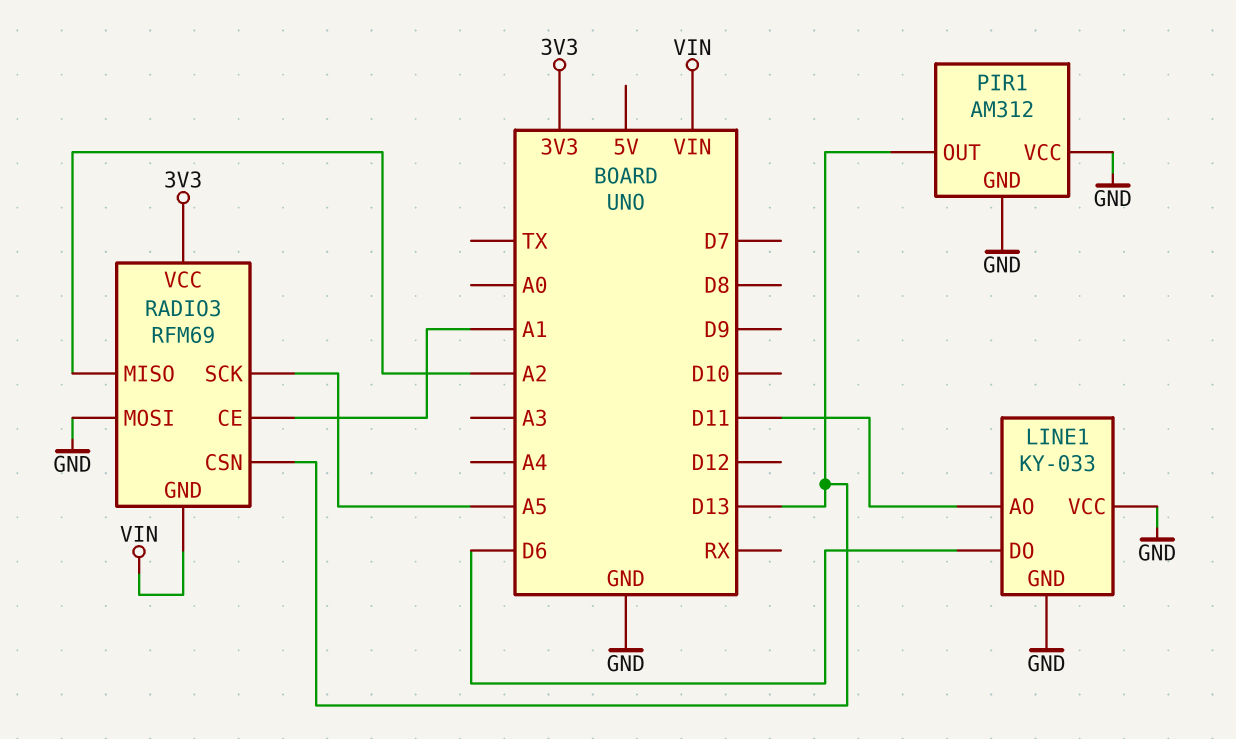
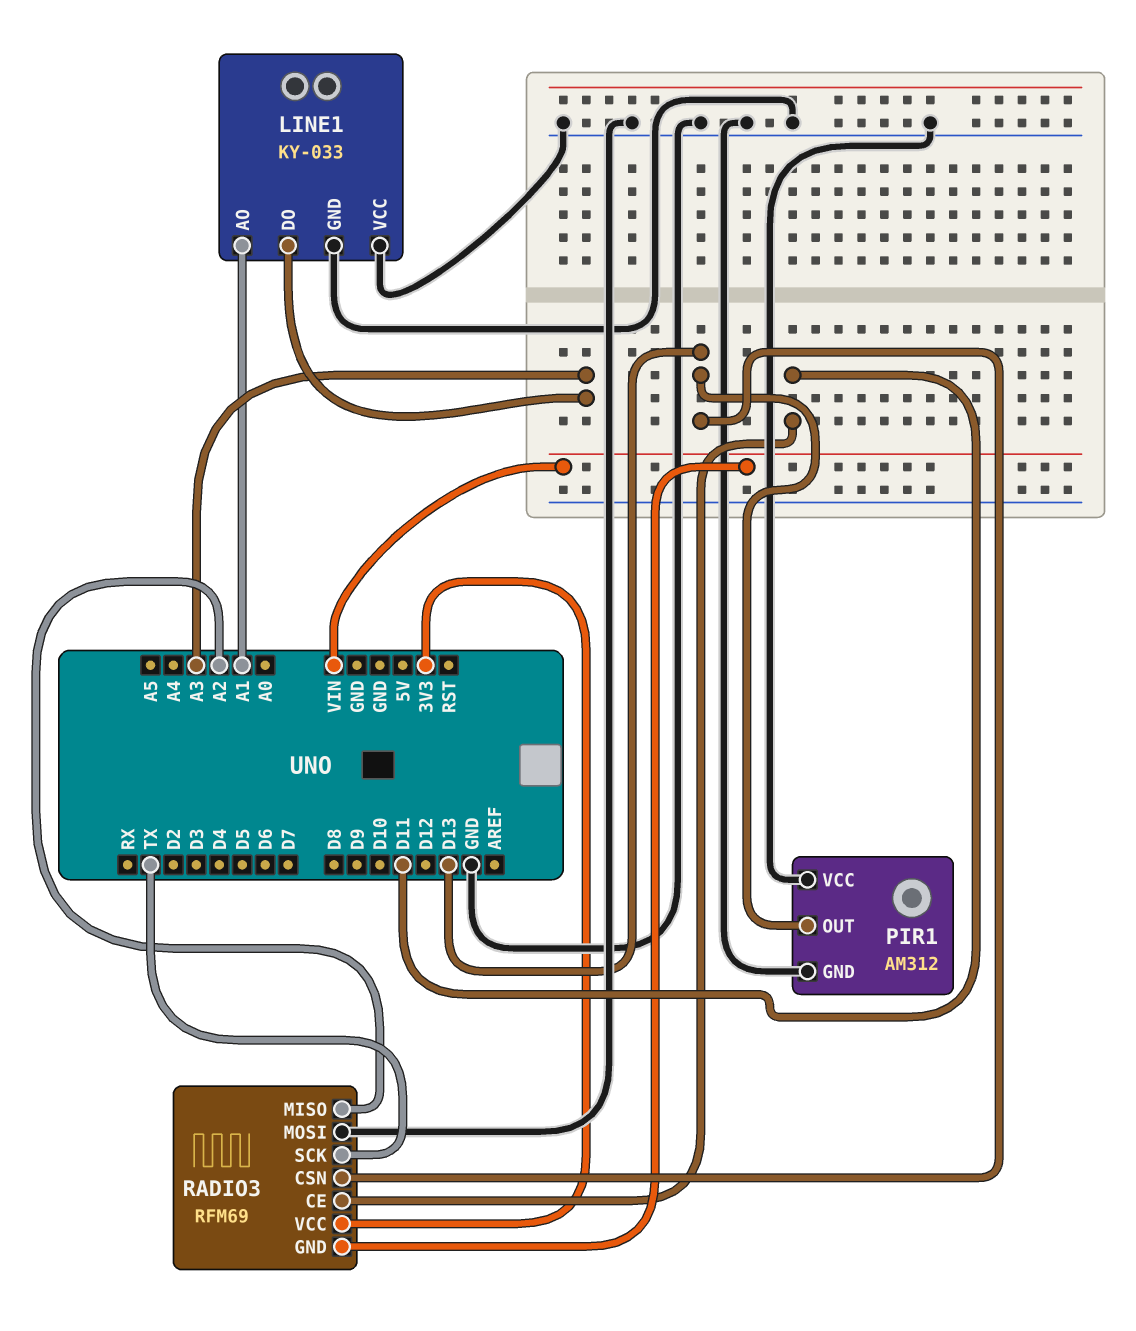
LINE1 pin AO: D11 -> A1
LINE1 pin DO: D6 -> A3
RADIO3 pin CE: A1 -> D11
RADIO3 pin SCK: A5 -> TX

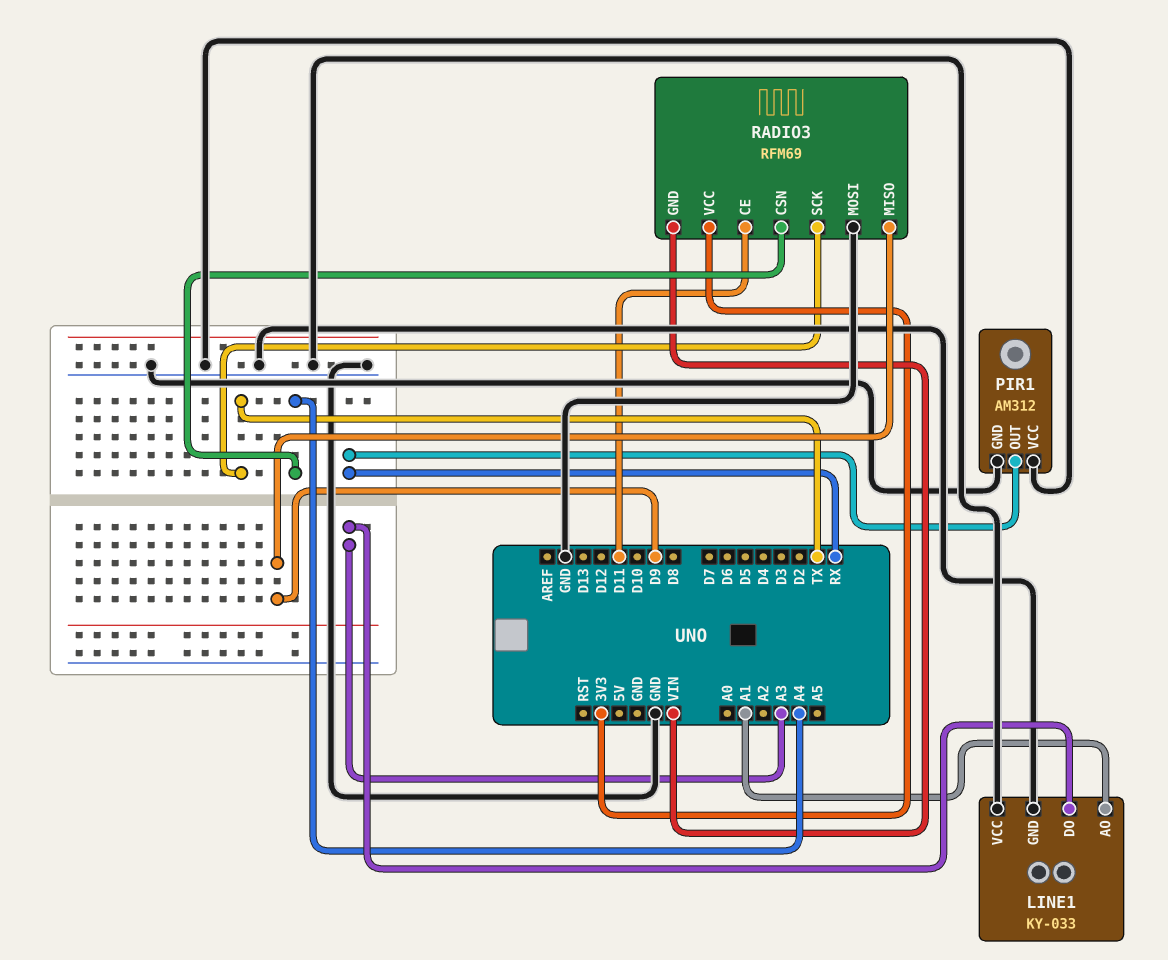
PIR1 pin OUT: D13 -> RX
RADIO3 pin CSN: D13 -> A4
RADIO3 pin MISO: A2 -> D9

